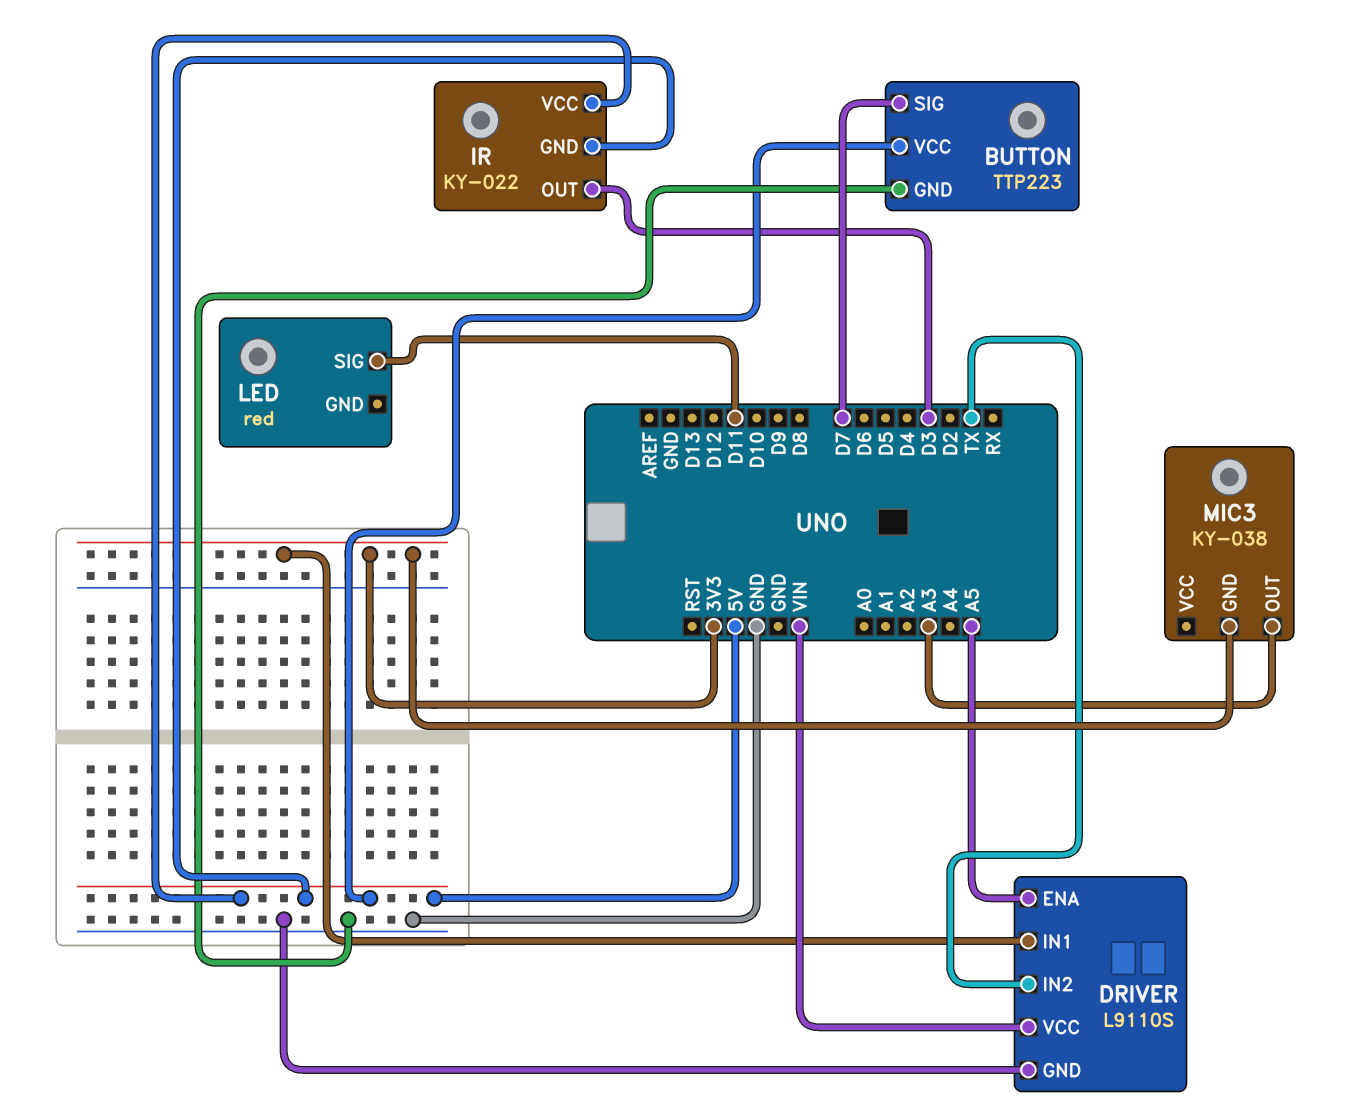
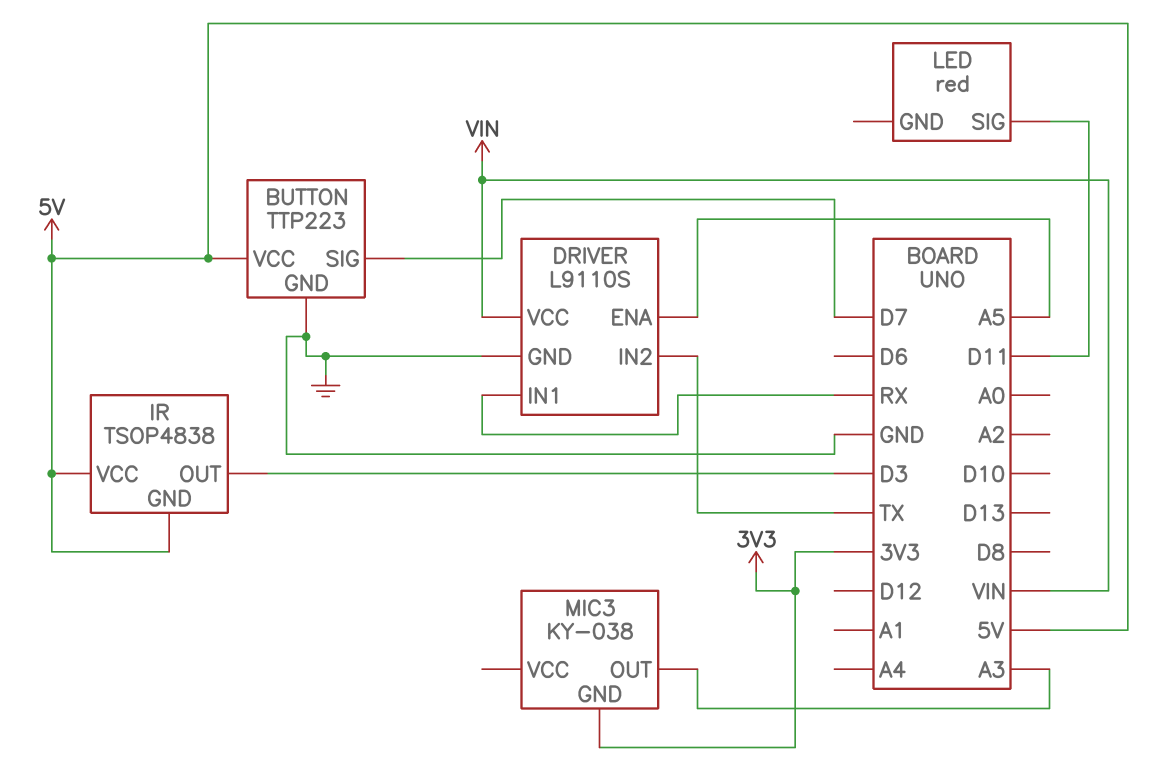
DRIVER pin IN1: 3V3 -> RX
IR: KY-022 -> TSOP4838

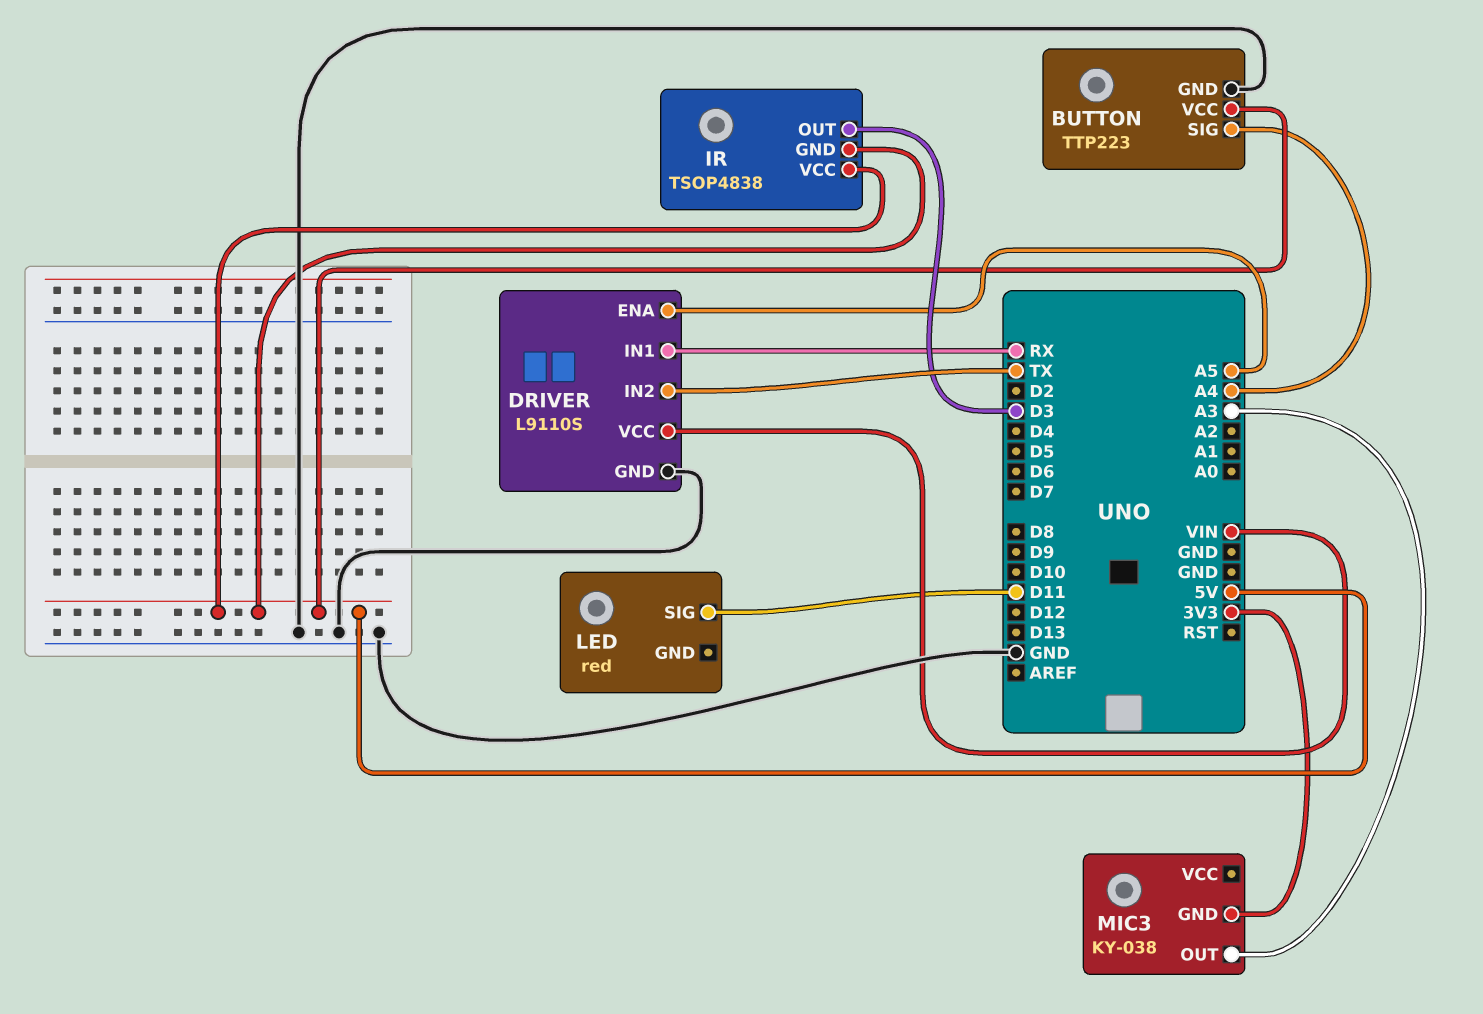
BUTTON pin SIG: D7 -> A4

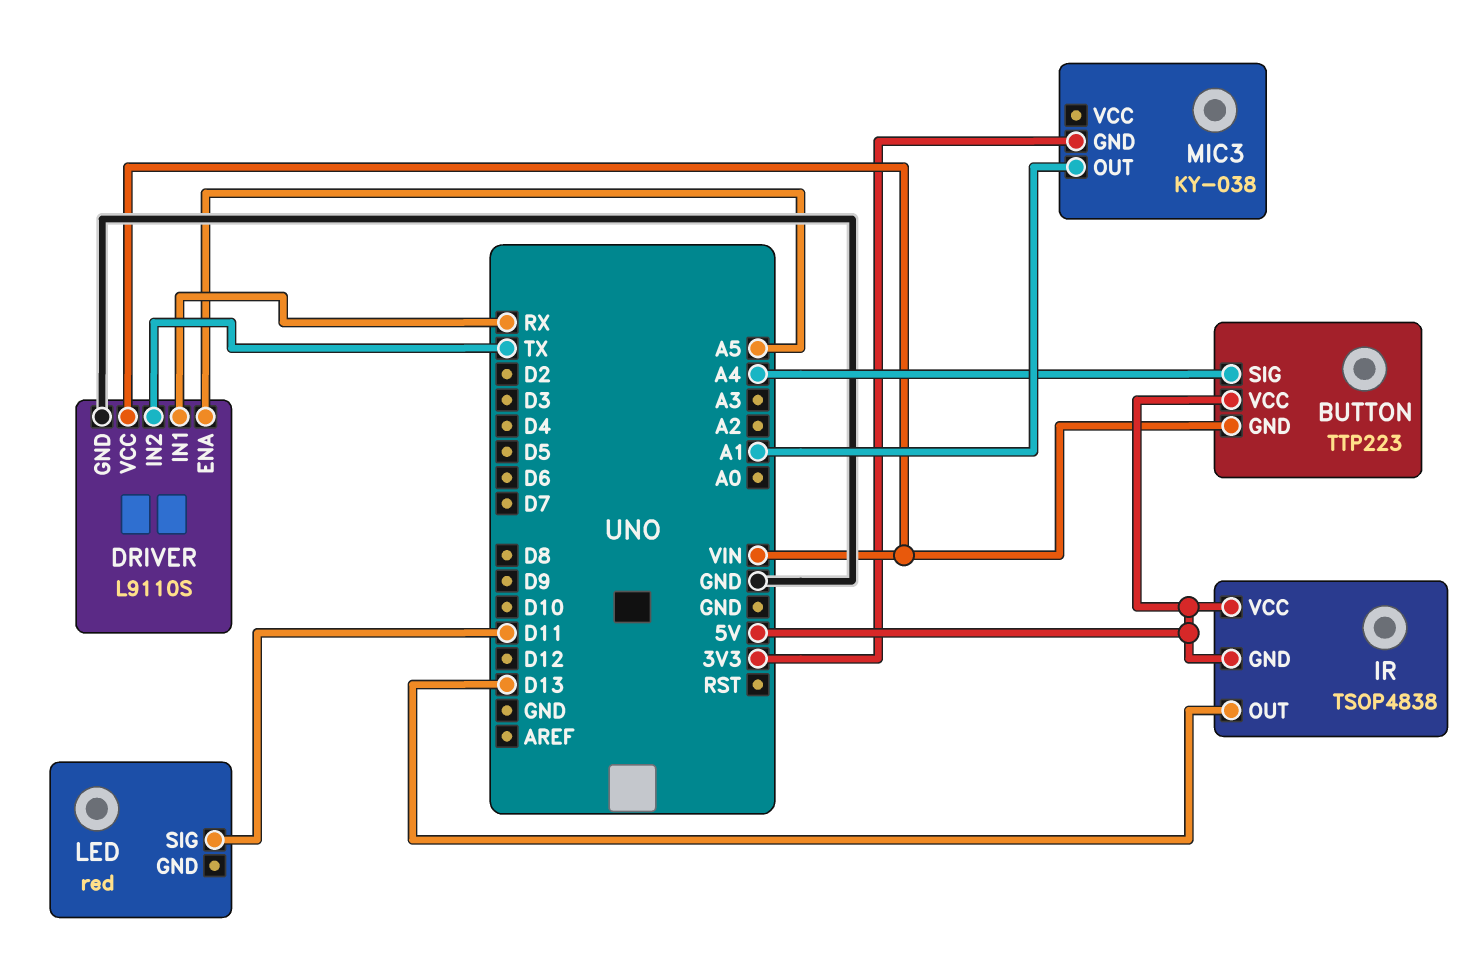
BUTTON pin GND: GND -> VIN
IR pin OUT: D3 -> D13
MIC3 pin OUT: A3 -> A1

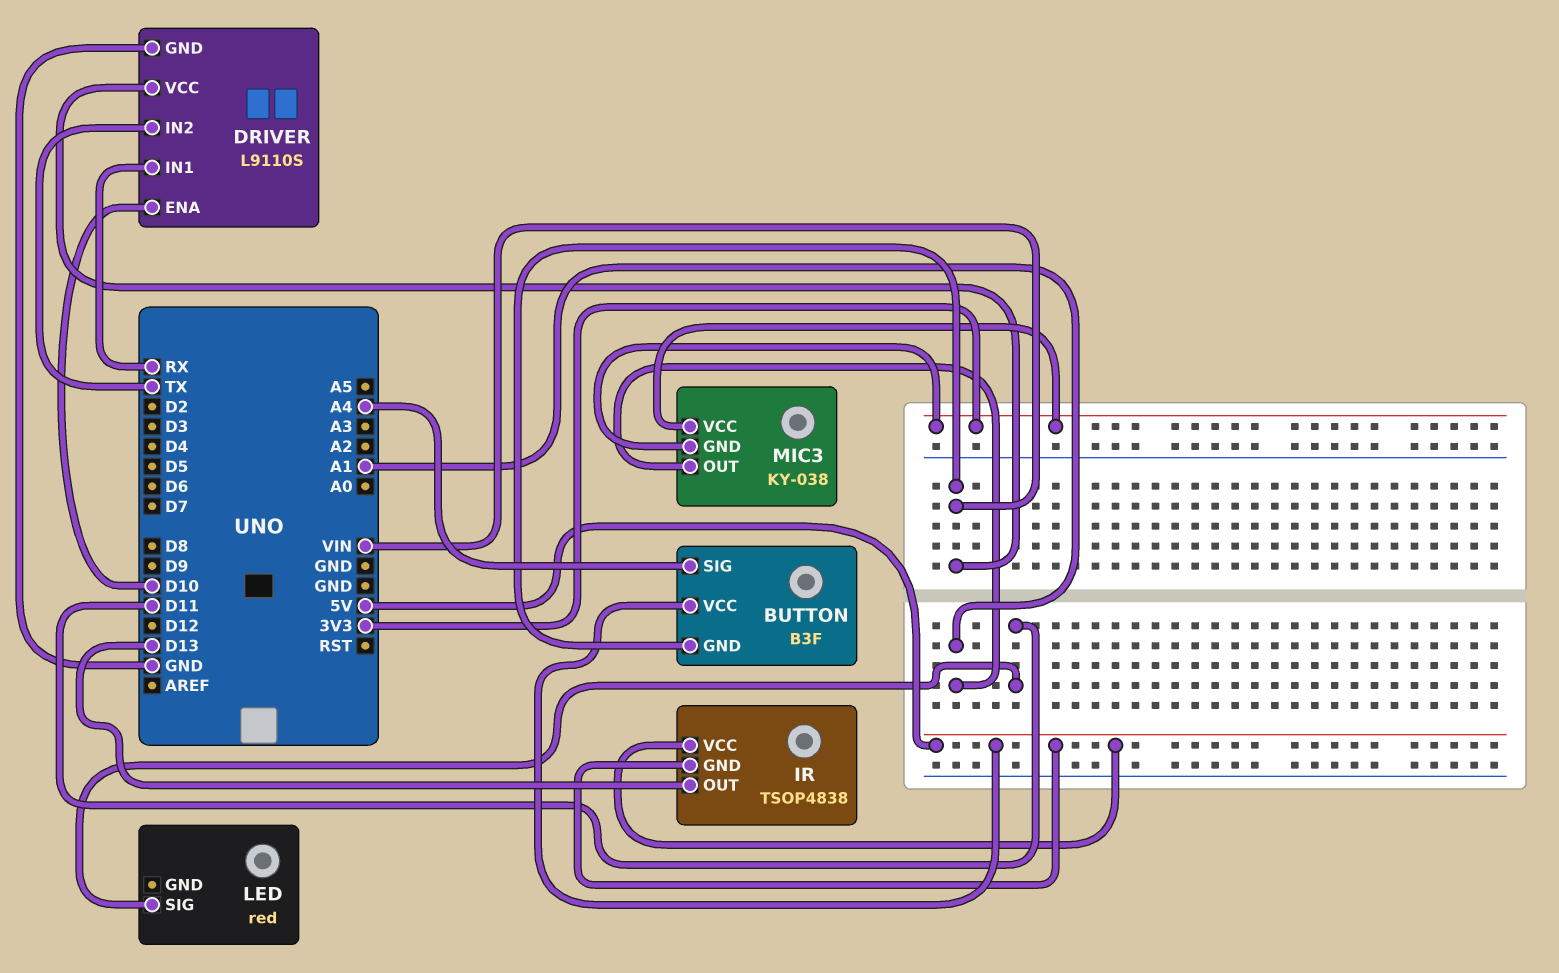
BUTTON: TTP223 -> B3F
DRIVER pin ENA: A5 -> D10
MIC3 pin VCC: none -> 3V3

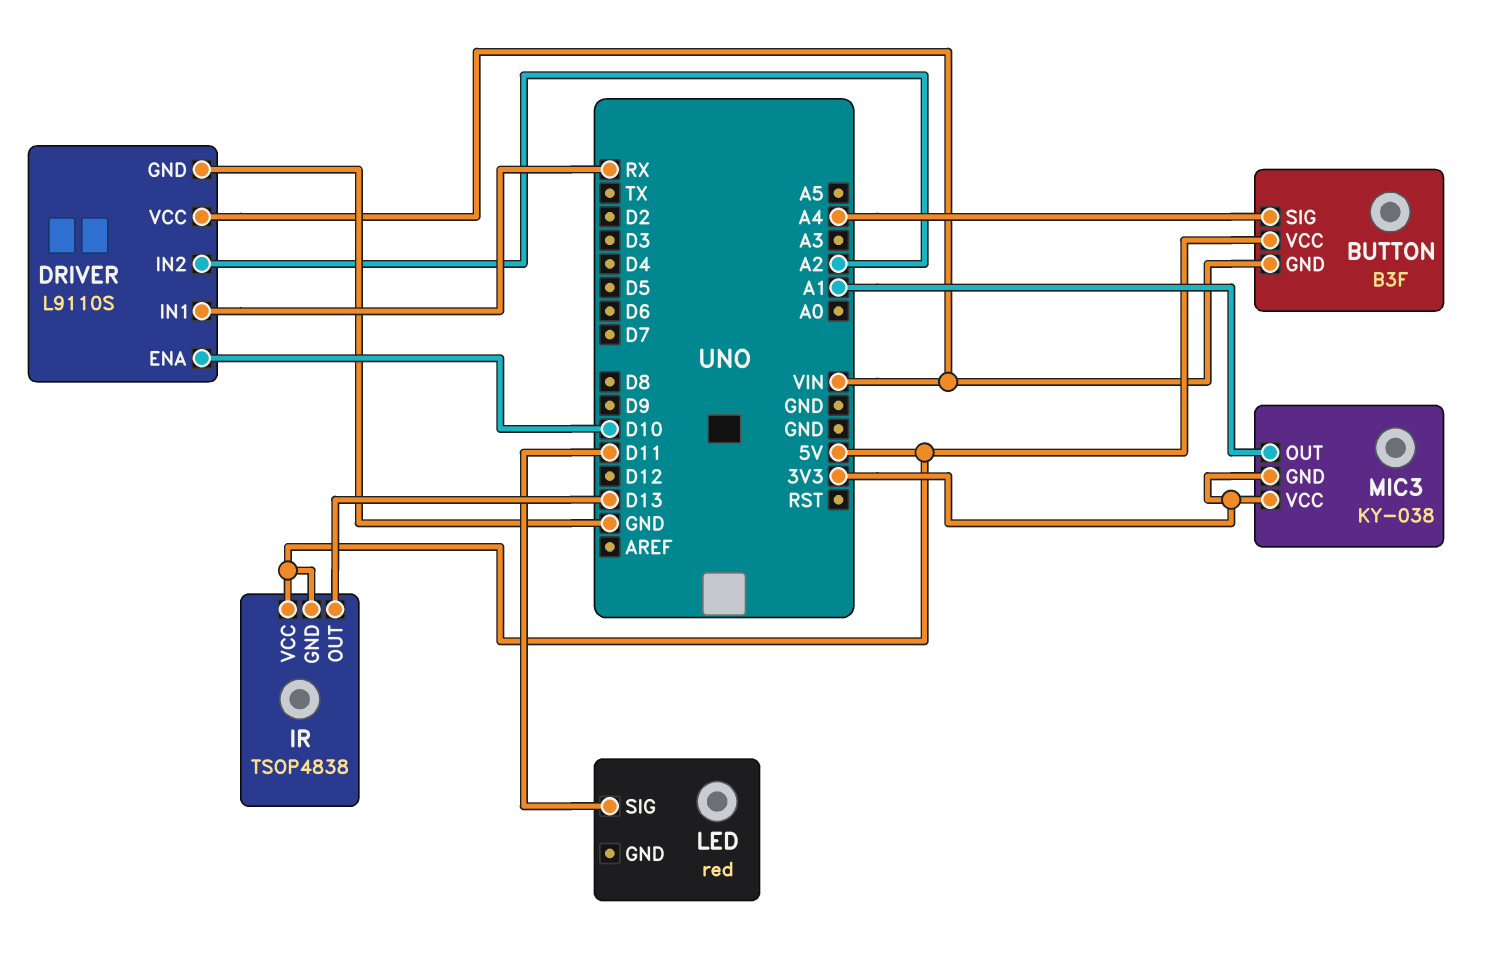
DRIVER pin IN2: TX -> A2

